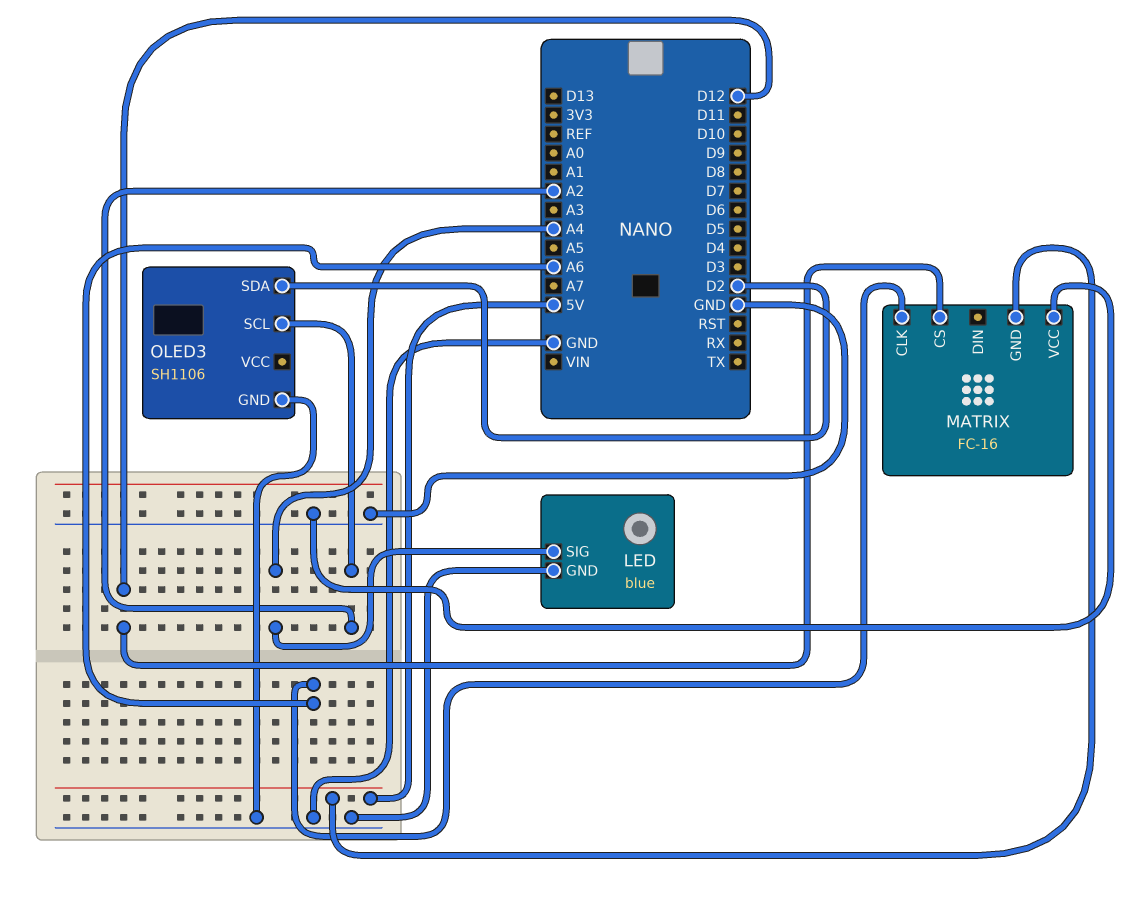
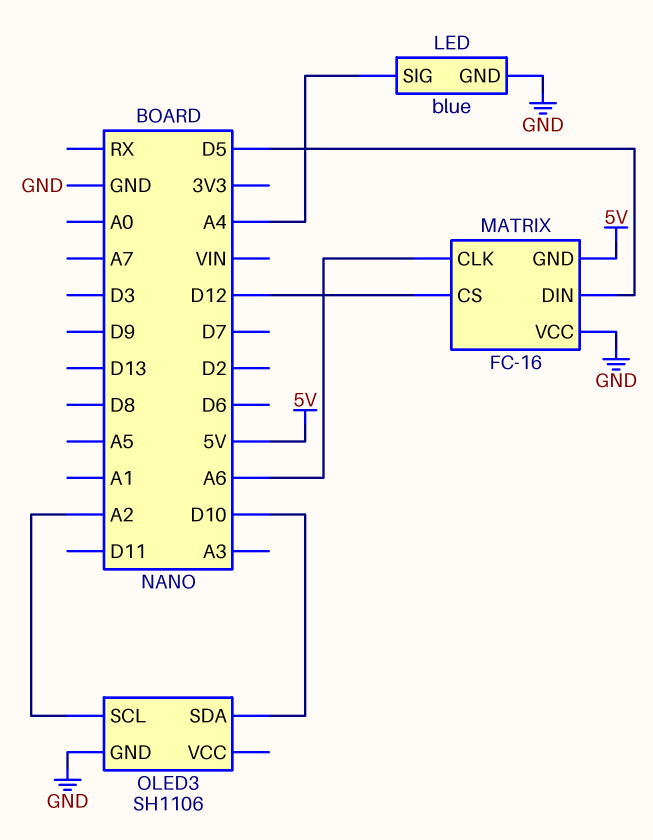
MATRIX pin DIN: none -> D5
OLED3 pin SDA: D2 -> D10

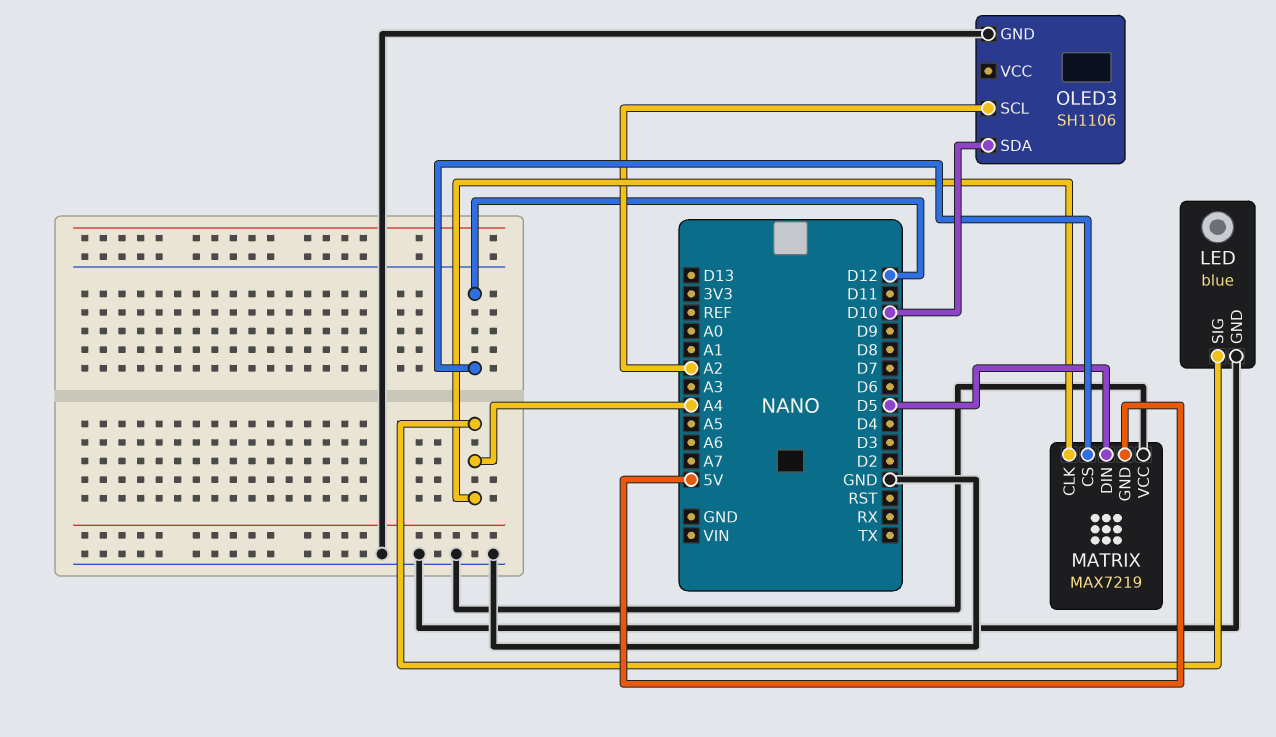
MATRIX: FC-16 -> MAX7219
MATRIX pin CLK: A6 -> A4

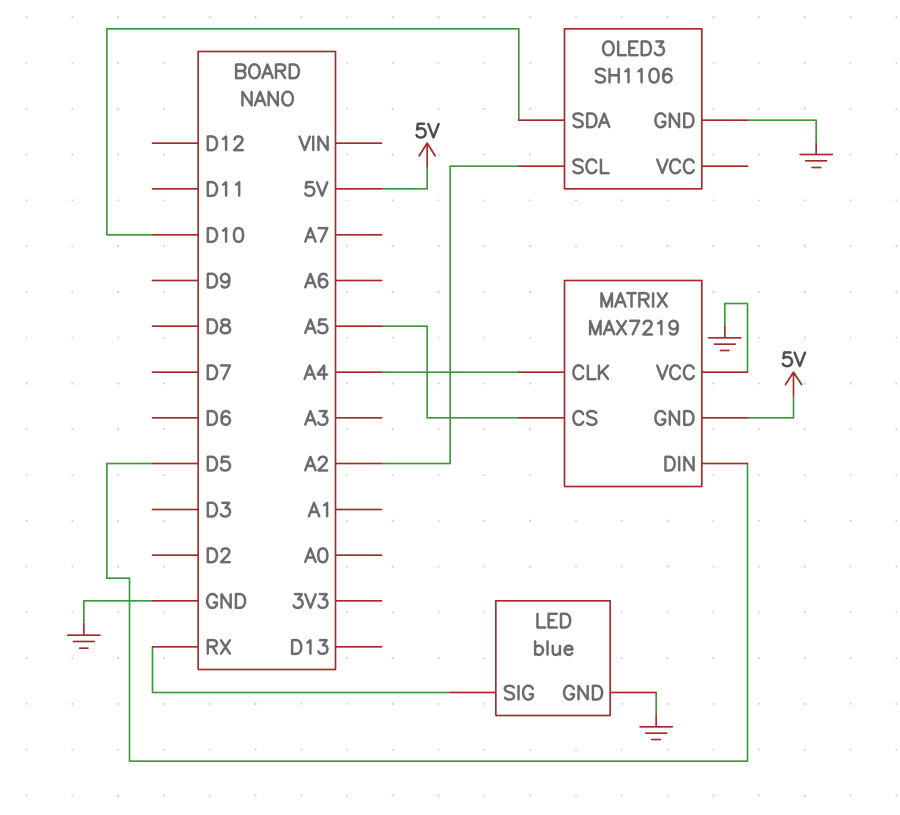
LED pin SIG: A4 -> RX
MATRIX pin CS: D12 -> A5

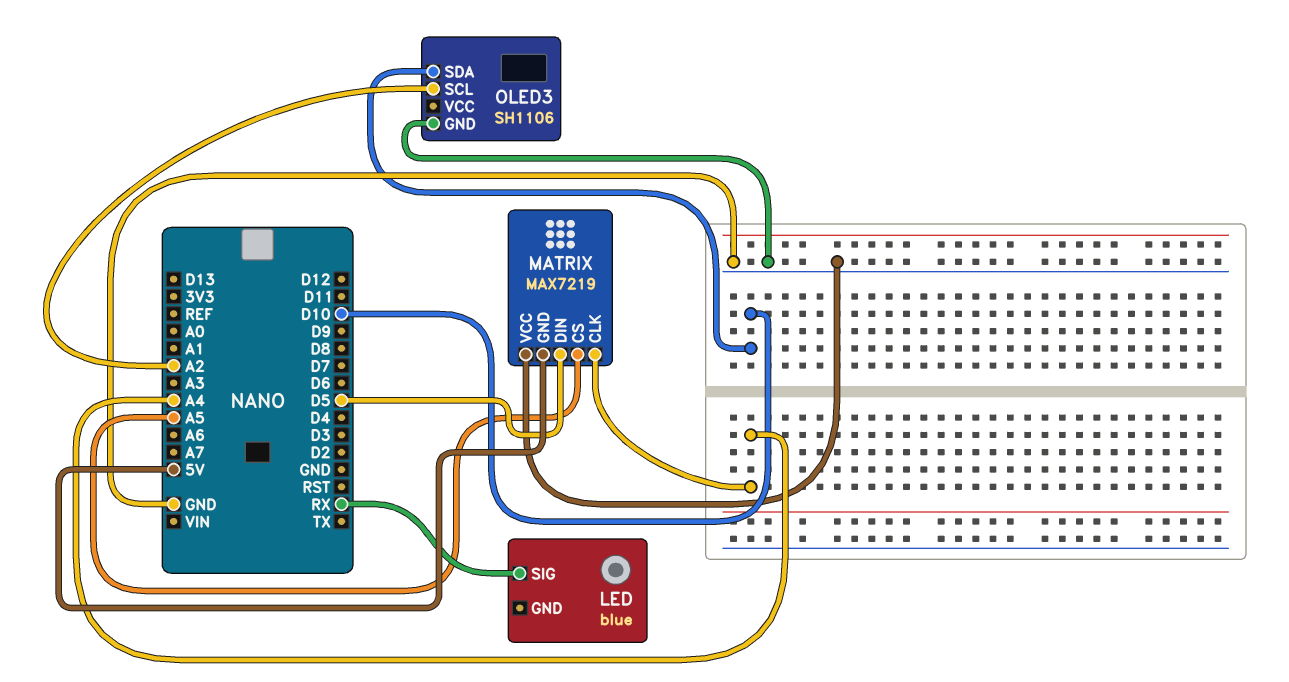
LED pin GND: GND -> none

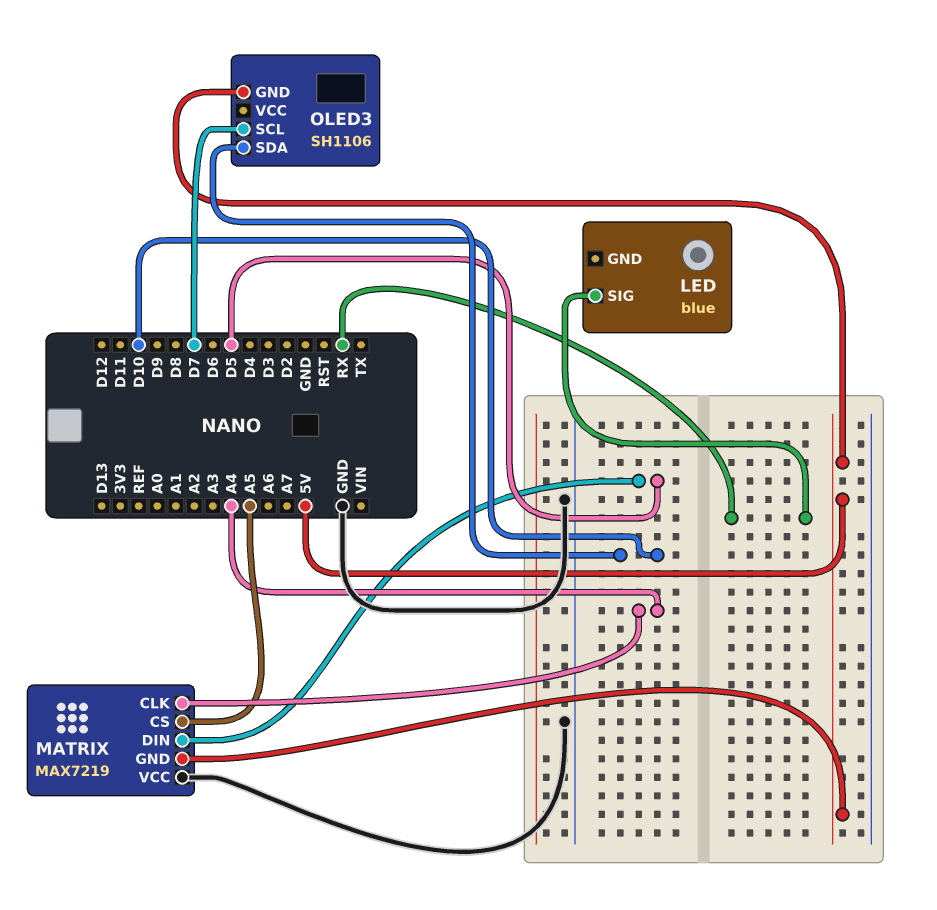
OLED3 pin GND: GND -> 5V
OLED3 pin SCL: A2 -> D7

